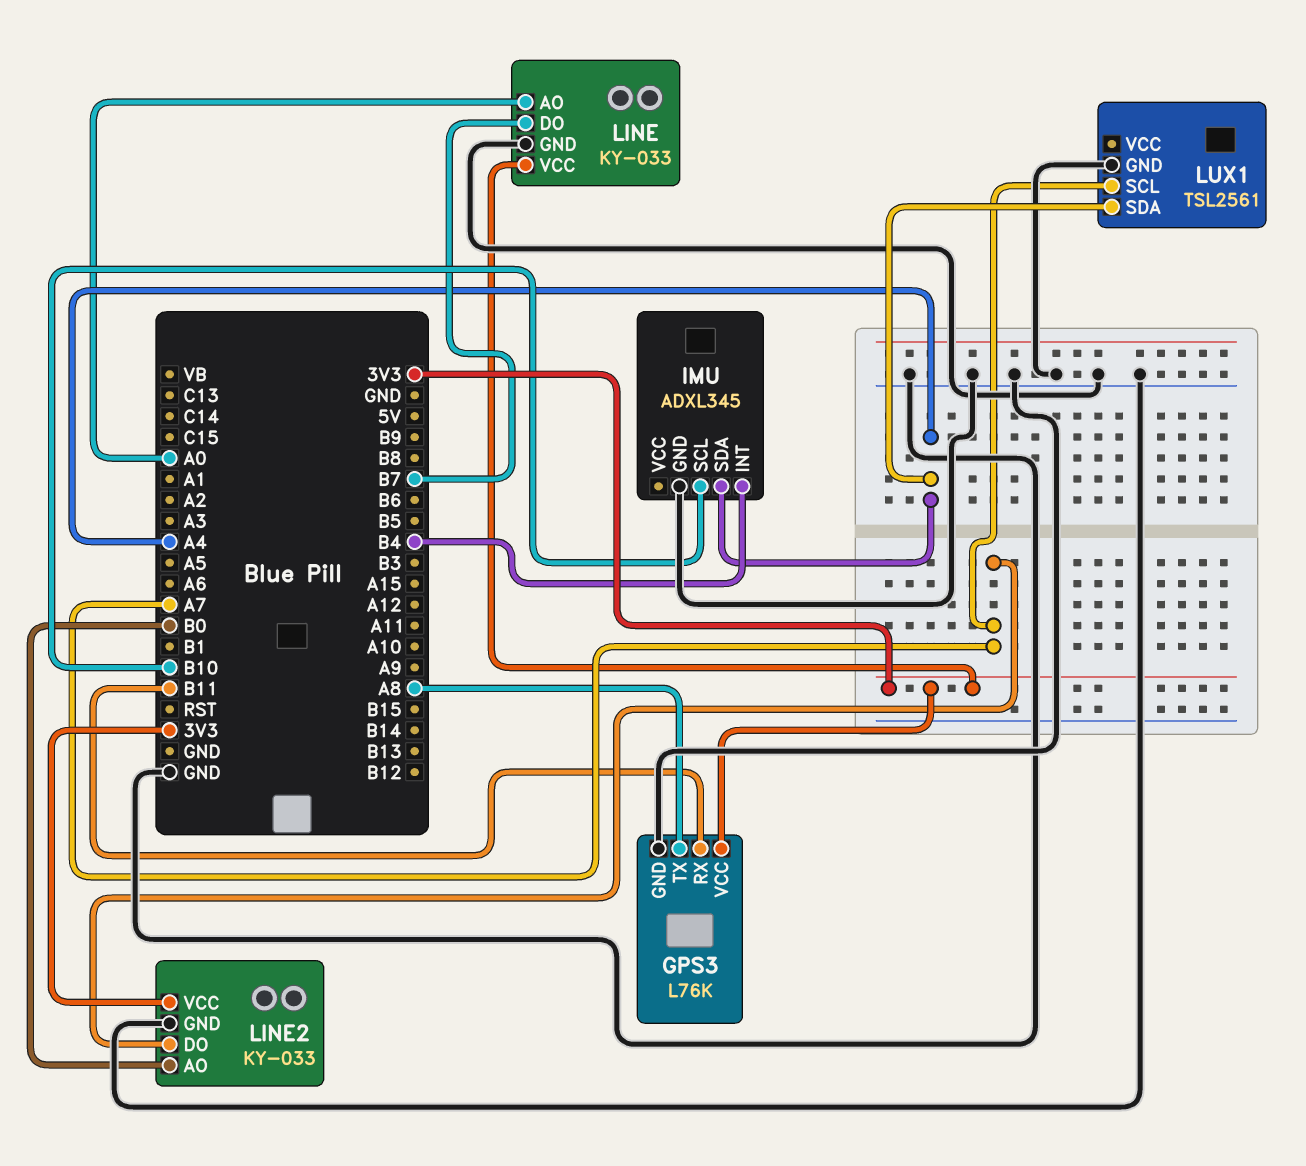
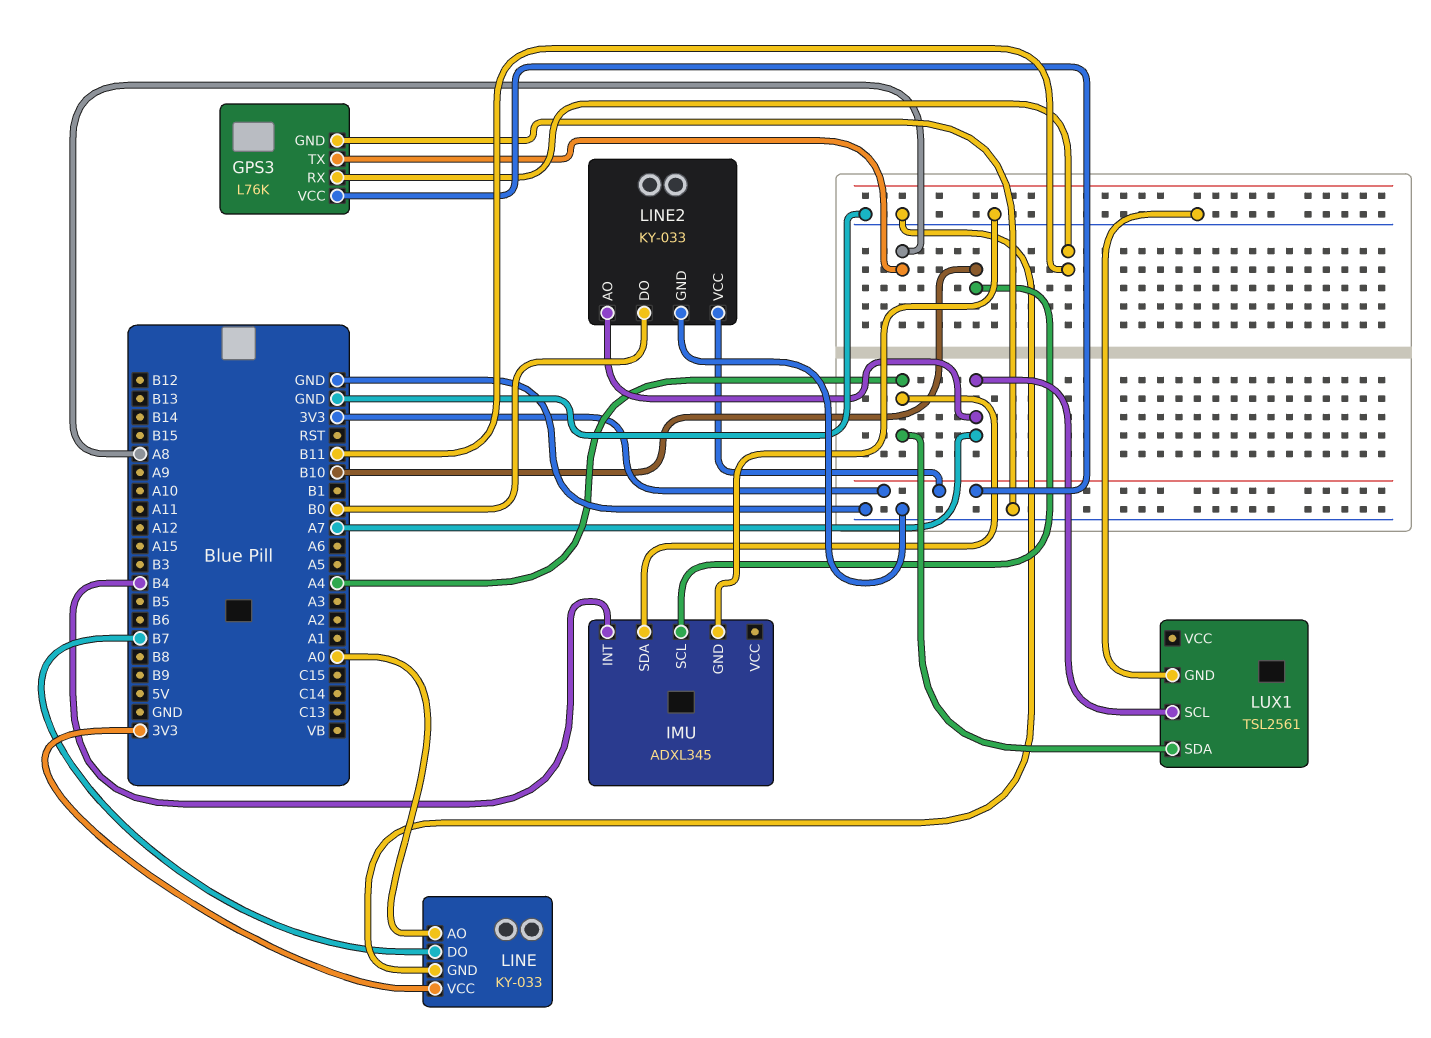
LINE2 pin AO: B0 -> A7
LINE2 pin DO: A7 -> B0

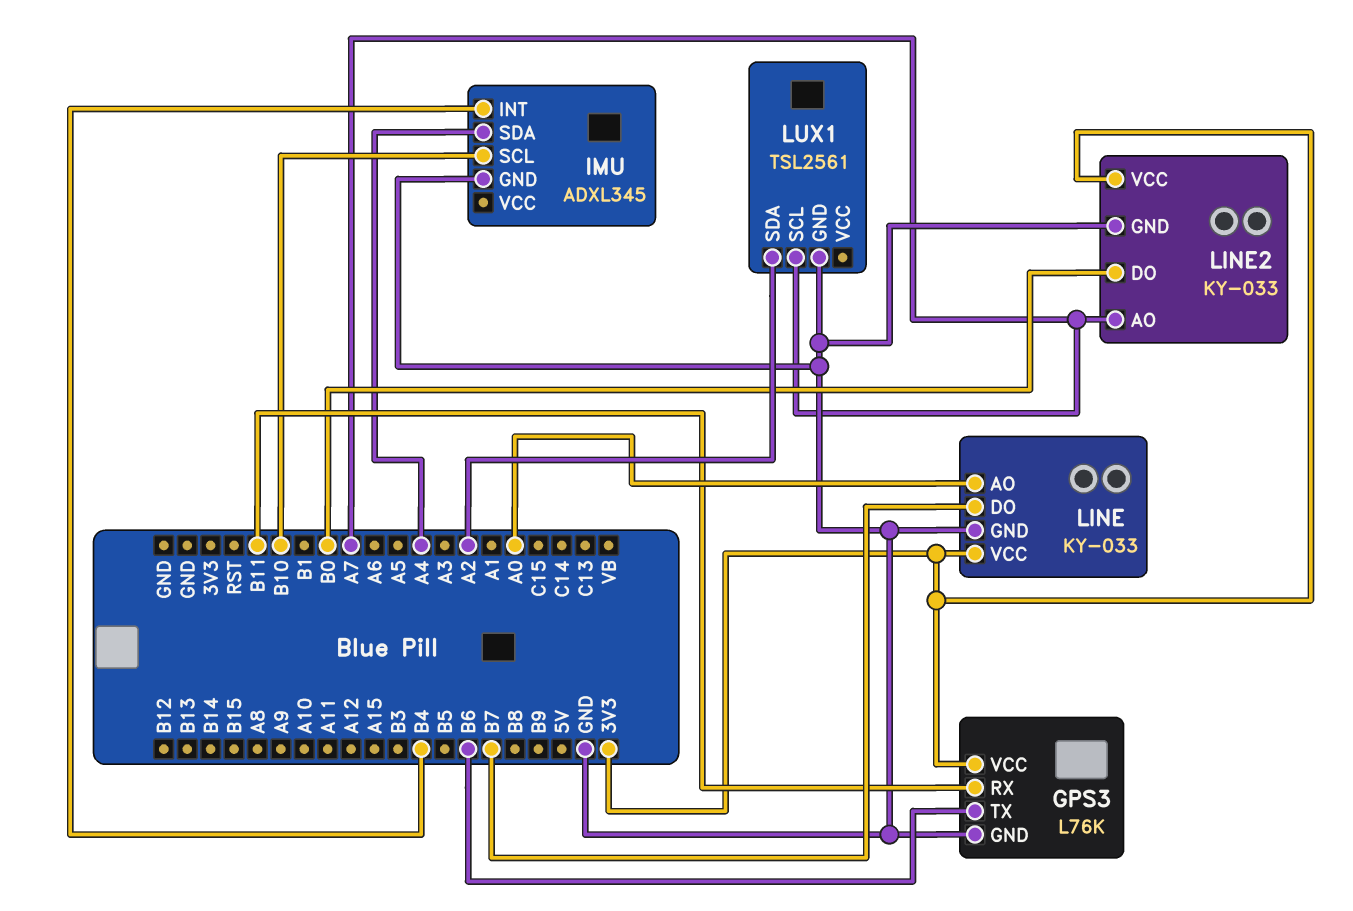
GPS3 pin TX: A8 -> B6
LUX1 pin SDA: A4 -> A2

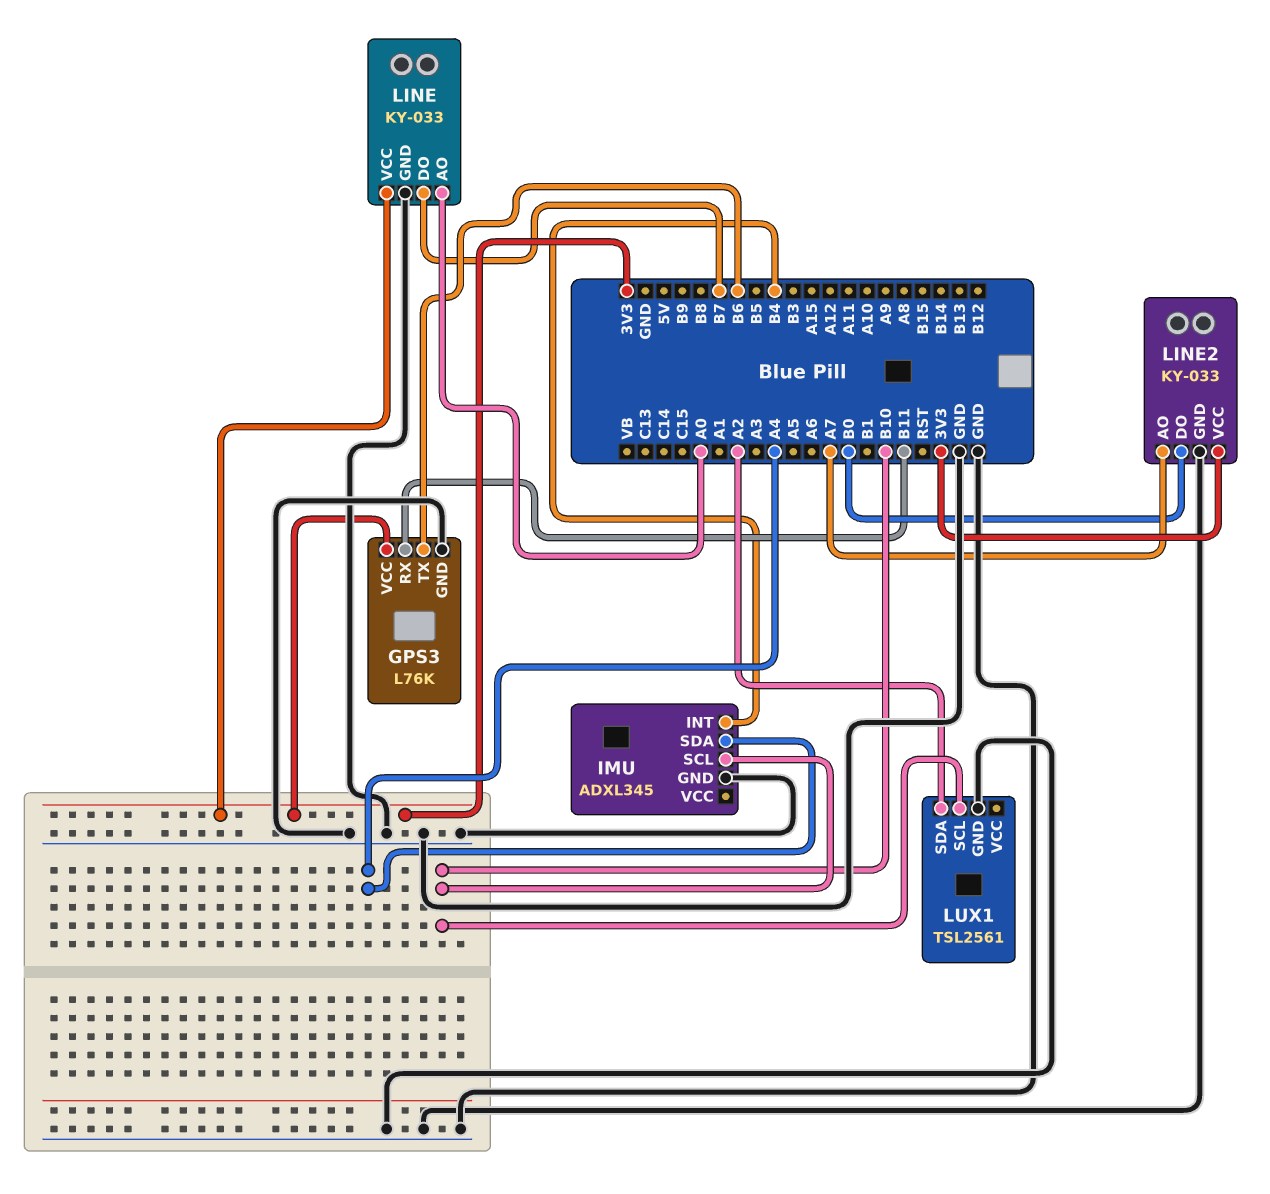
LUX1 pin SCL: A7 -> B10

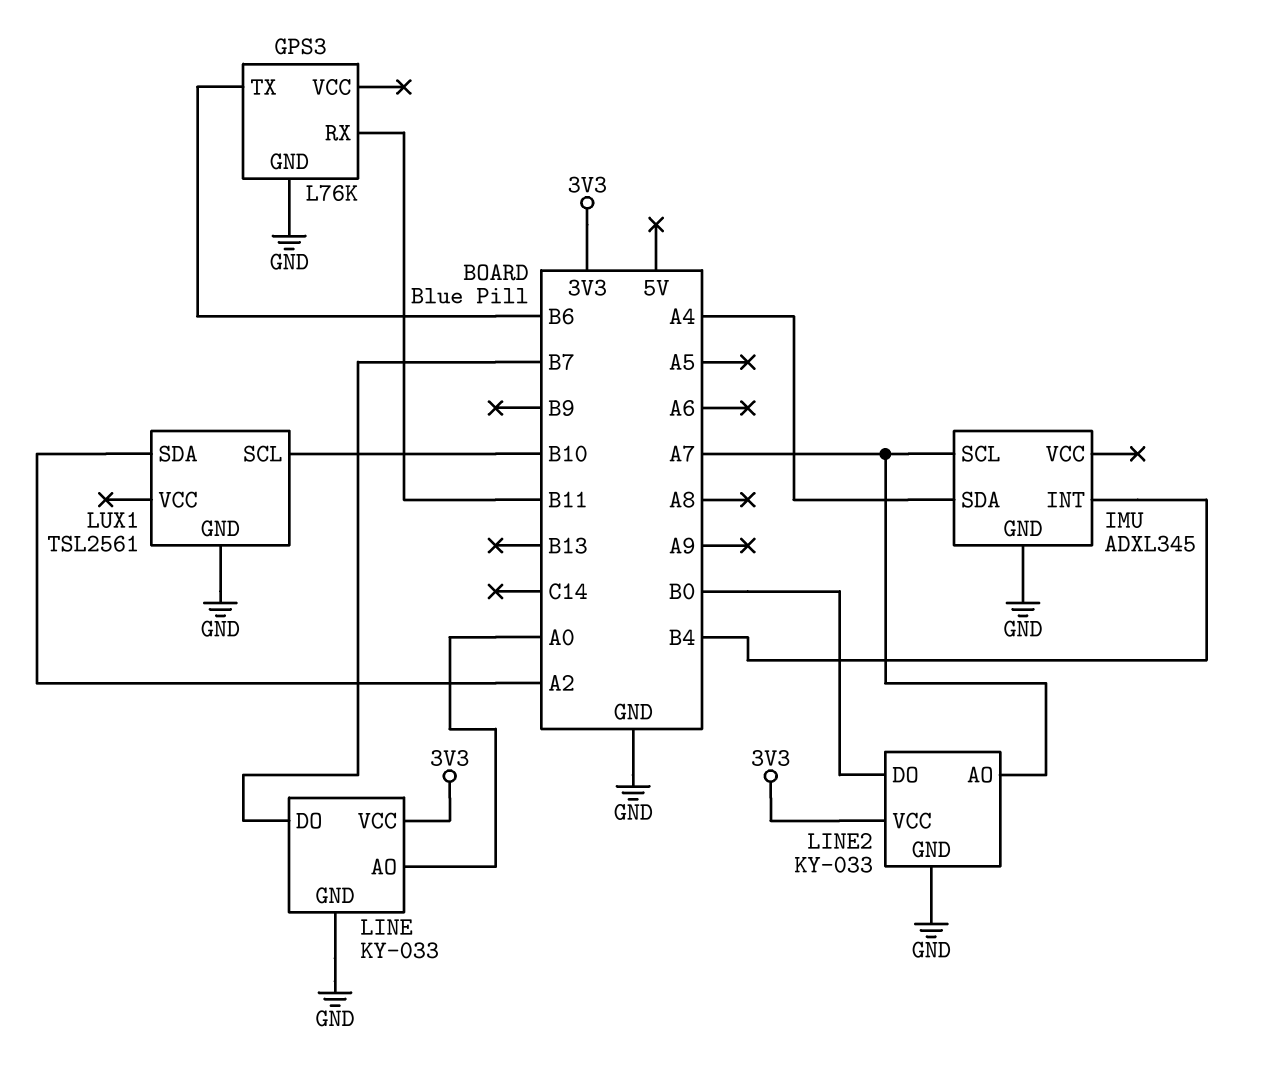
GPS3 pin VCC: 3V3 -> none
IMU pin SCL: B10 -> A7

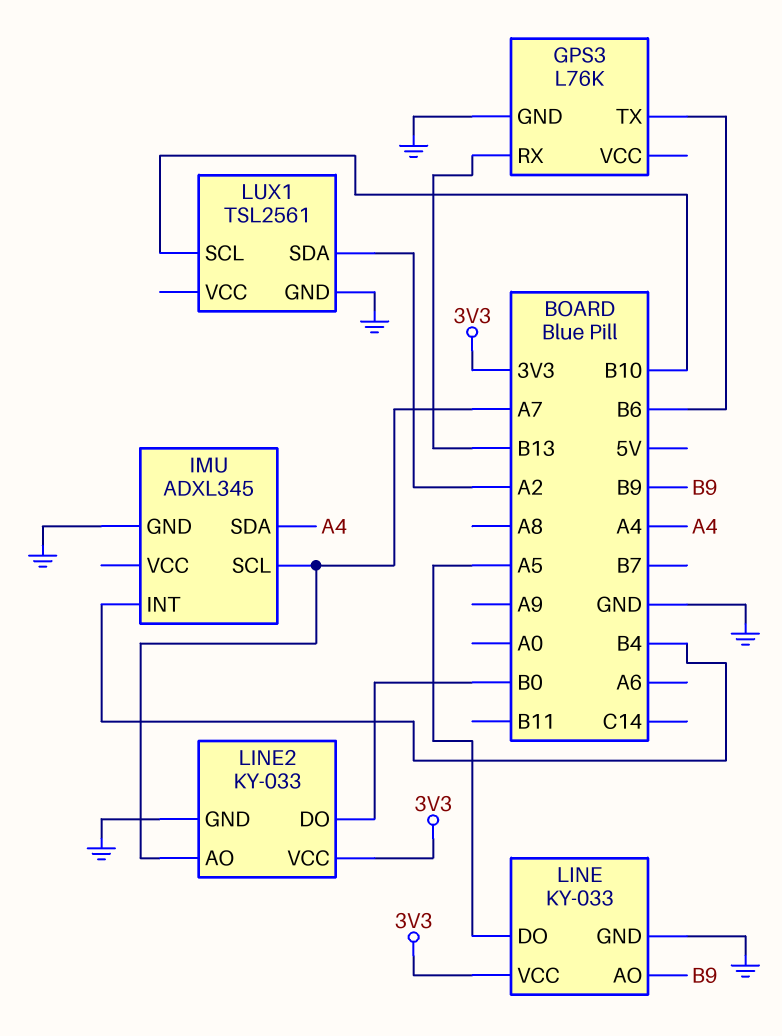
GPS3 pin RX: B11 -> B13
LINE pin AO: A0 -> B9
LINE pin DO: B7 -> A5

